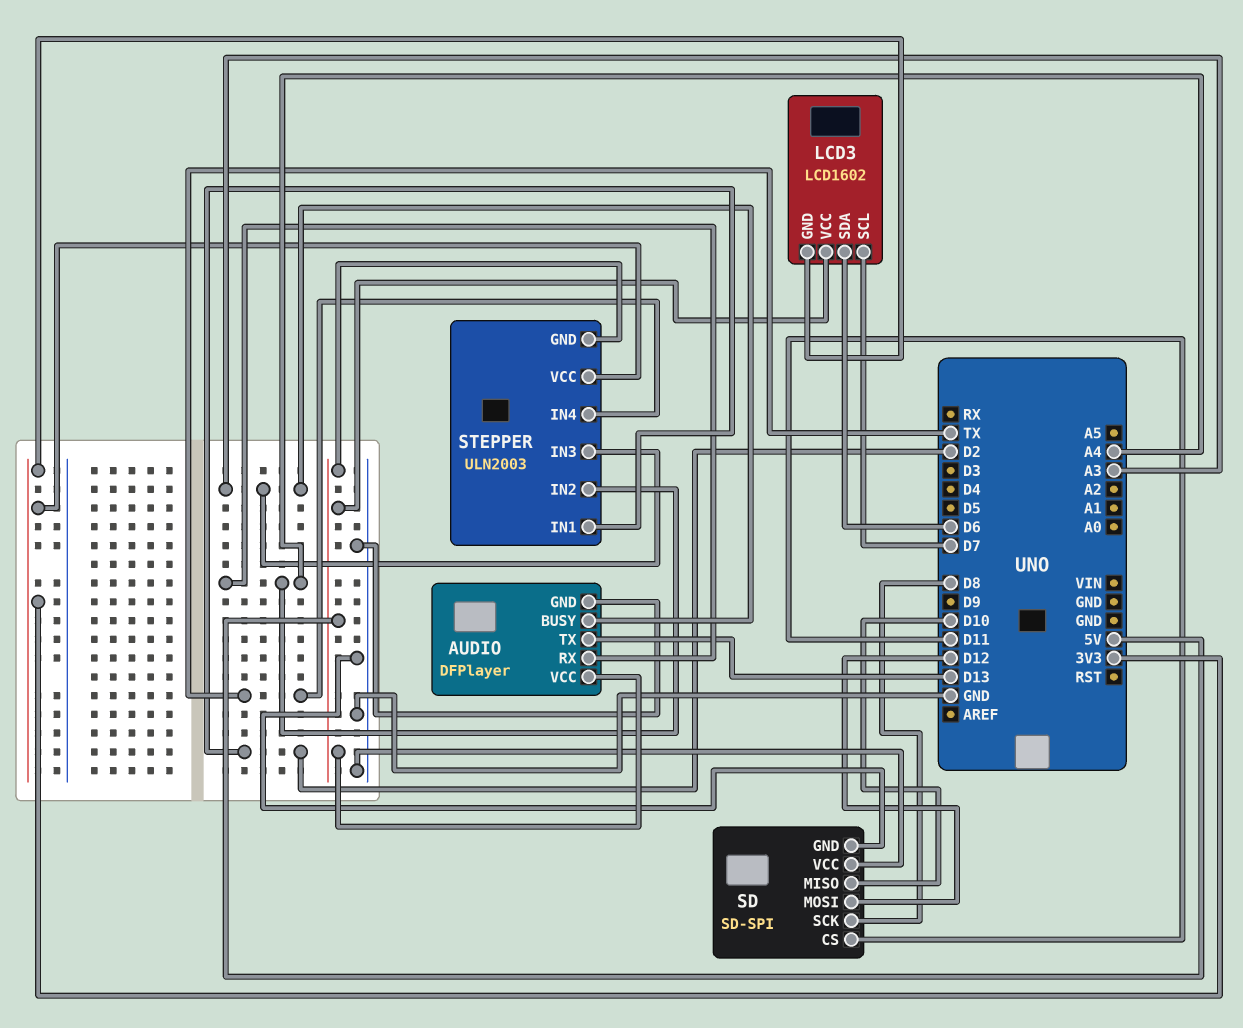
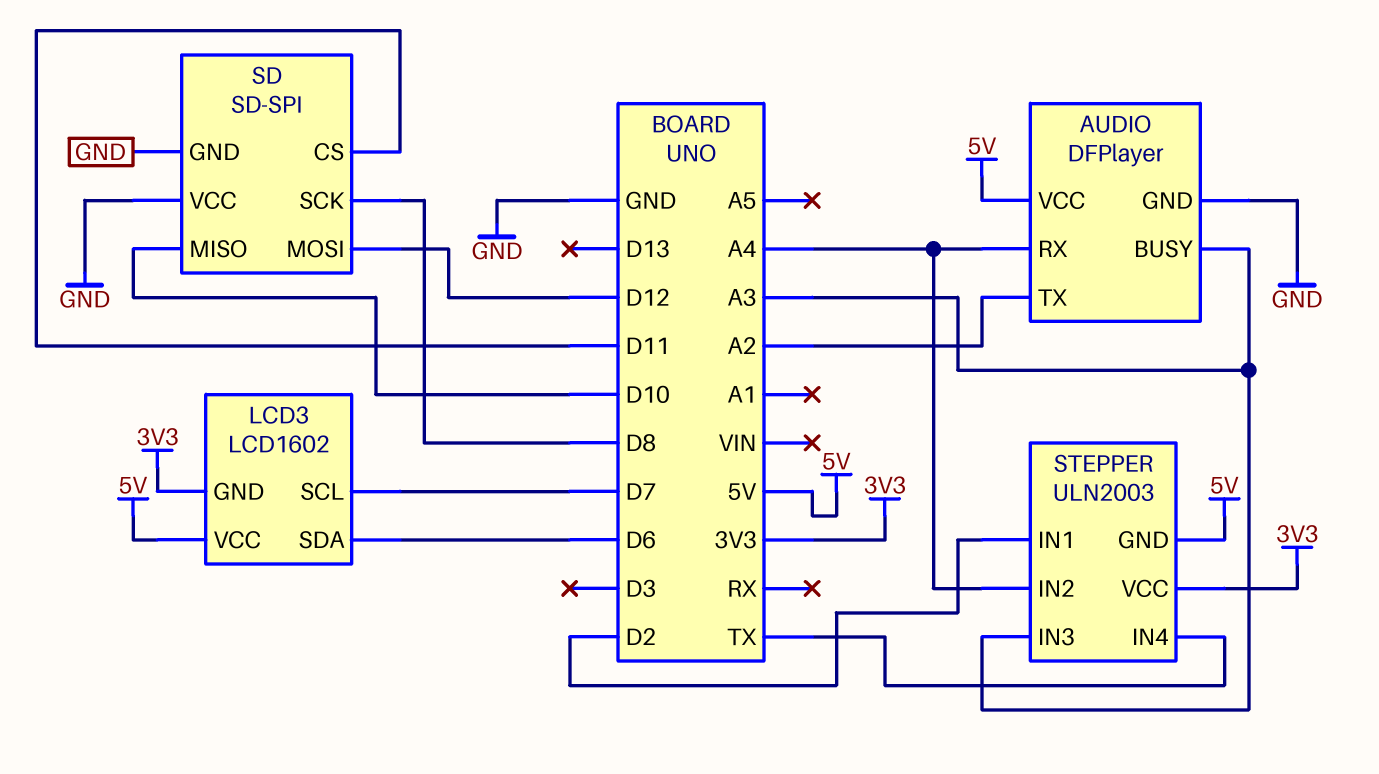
AUDIO pin TX: D13 -> A2

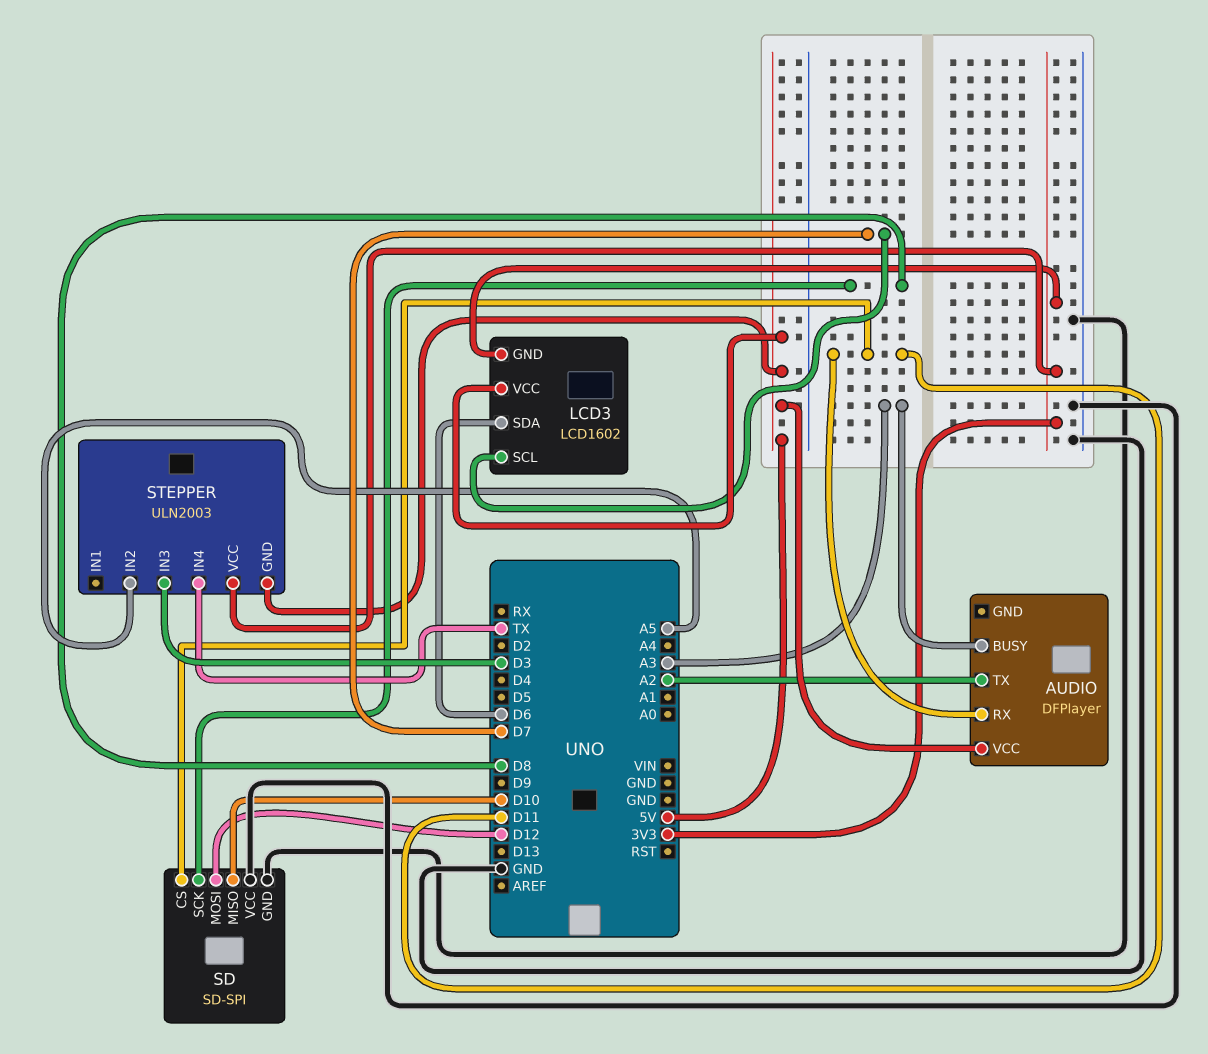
AUDIO pin GND: GND -> none
AUDIO pin RX: A4 -> D11
STEPPER pin IN1: D2 -> none
STEPPER pin IN2: A4 -> A5
STEPPER pin IN3: A3 -> D3

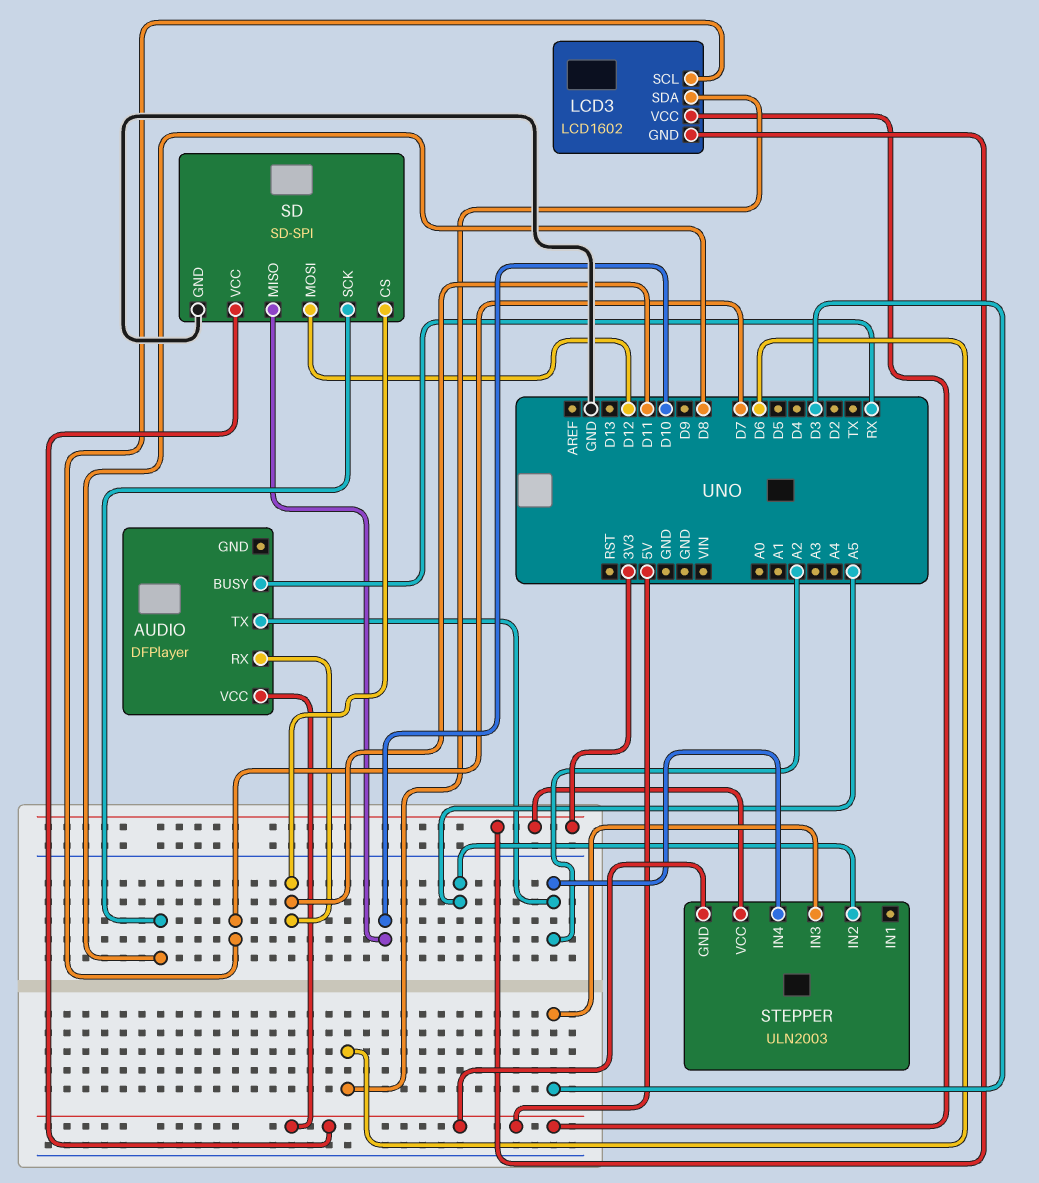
AUDIO pin BUSY: A3 -> RX
SD pin VCC: GND -> 5V
STEPPER pin IN4: TX -> A2

